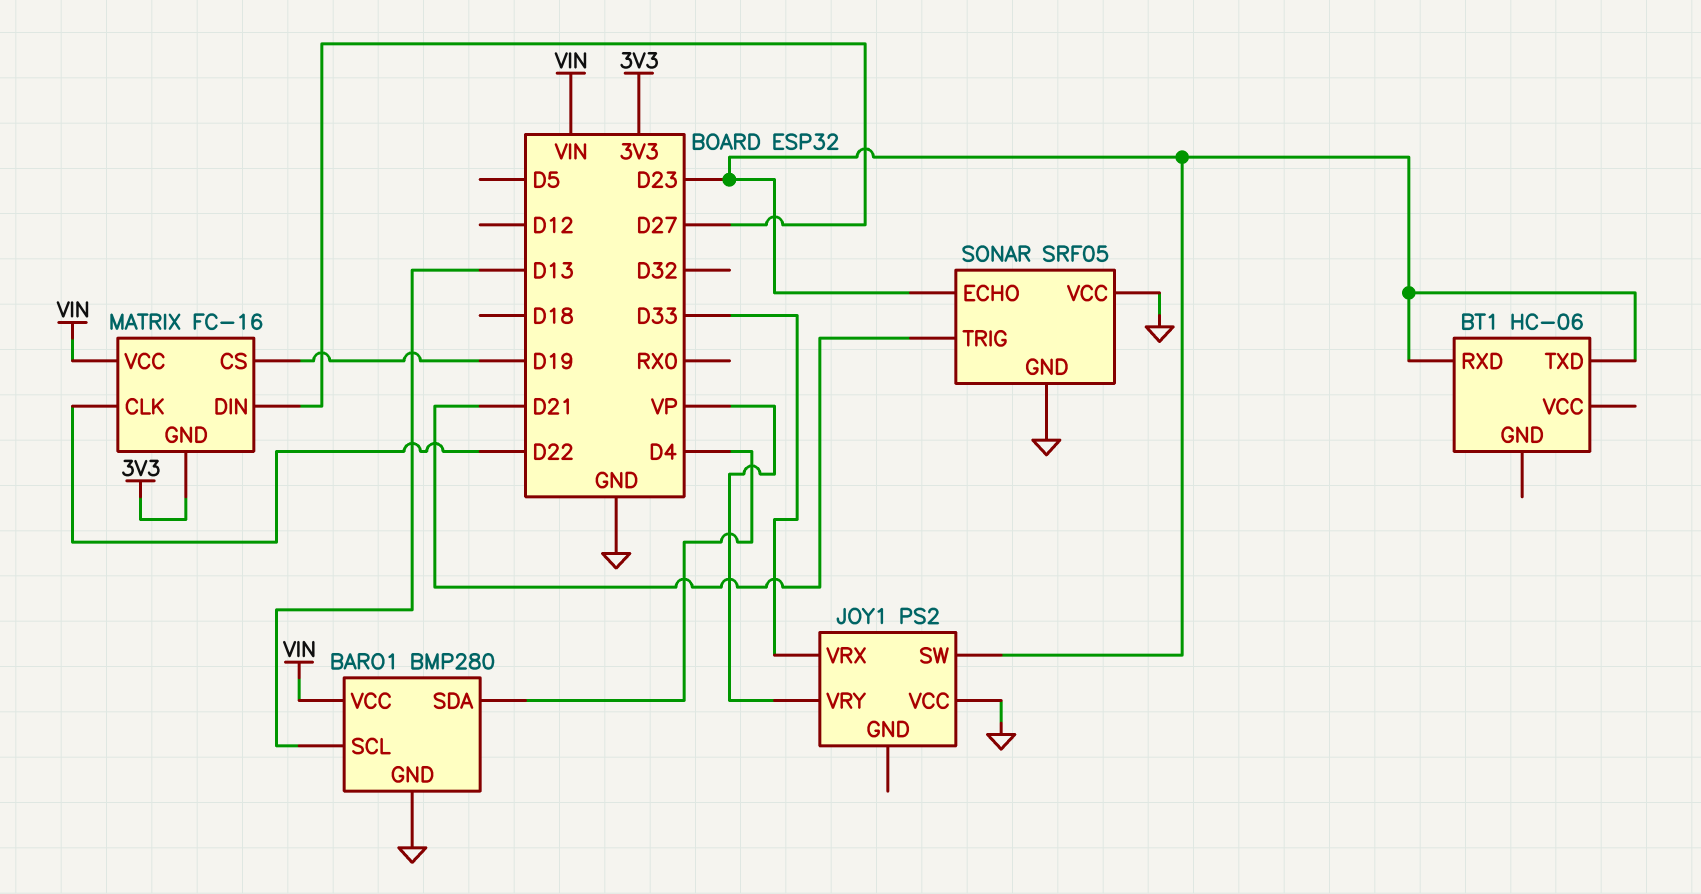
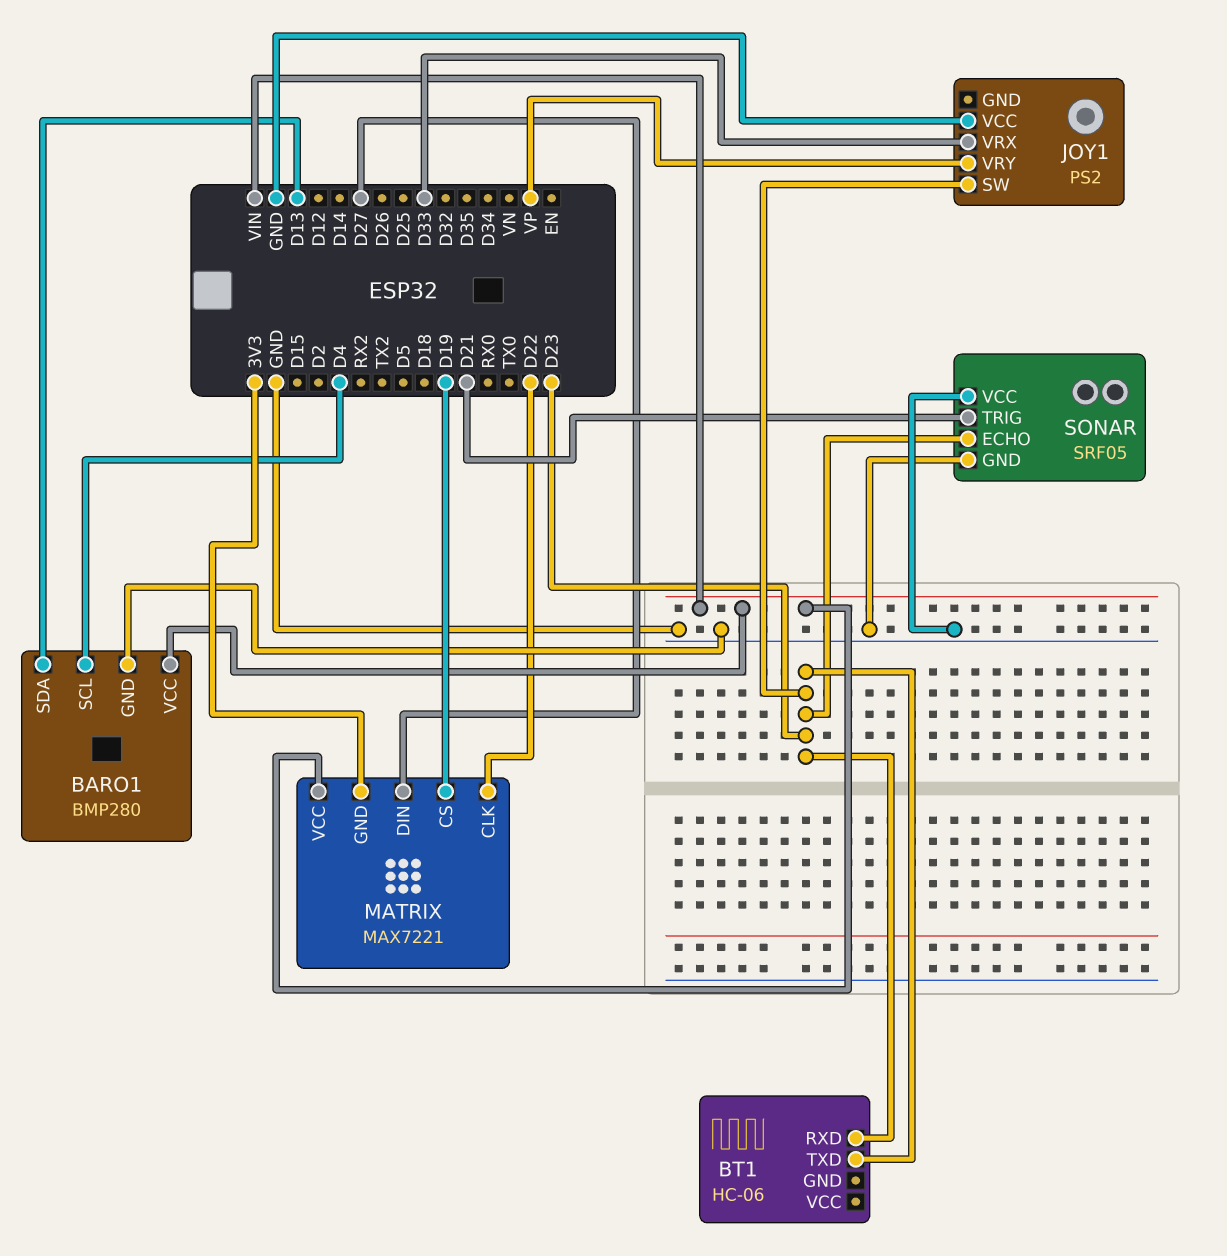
BARO1 pin SCL: D13 -> D4
BARO1 pin SDA: D4 -> D13
MATRIX: FC-16 -> MAX7221

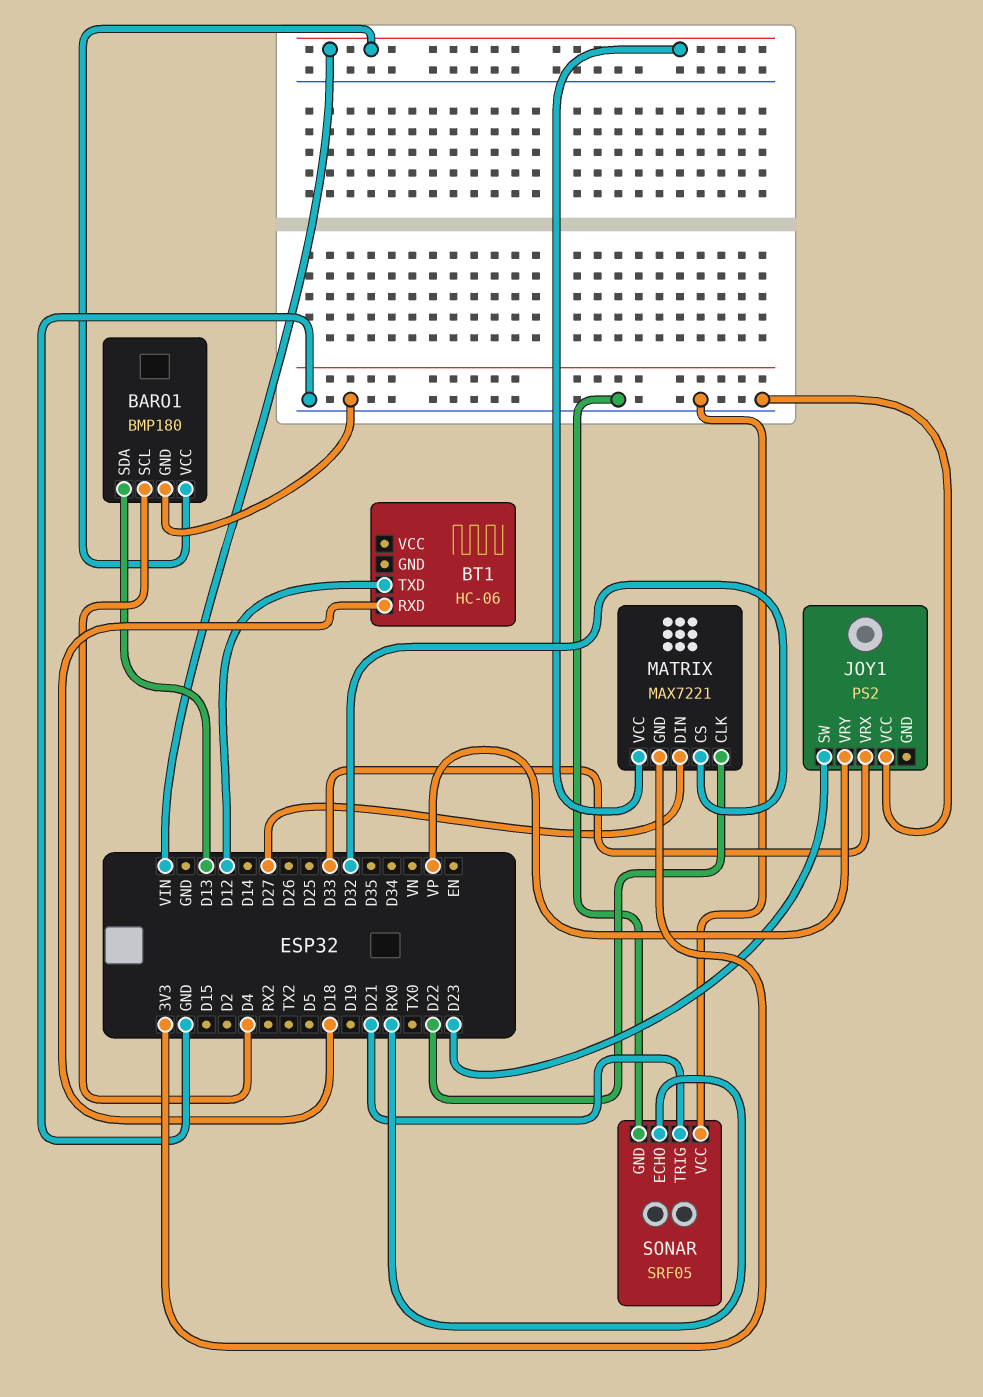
BARO1: BMP280 -> BMP180
BT1 pin RXD: D23 -> D18
BT1 pin TXD: D23 -> D12
MATRIX pin CS: D19 -> D32
SONAR pin ECHO: D23 -> RX0

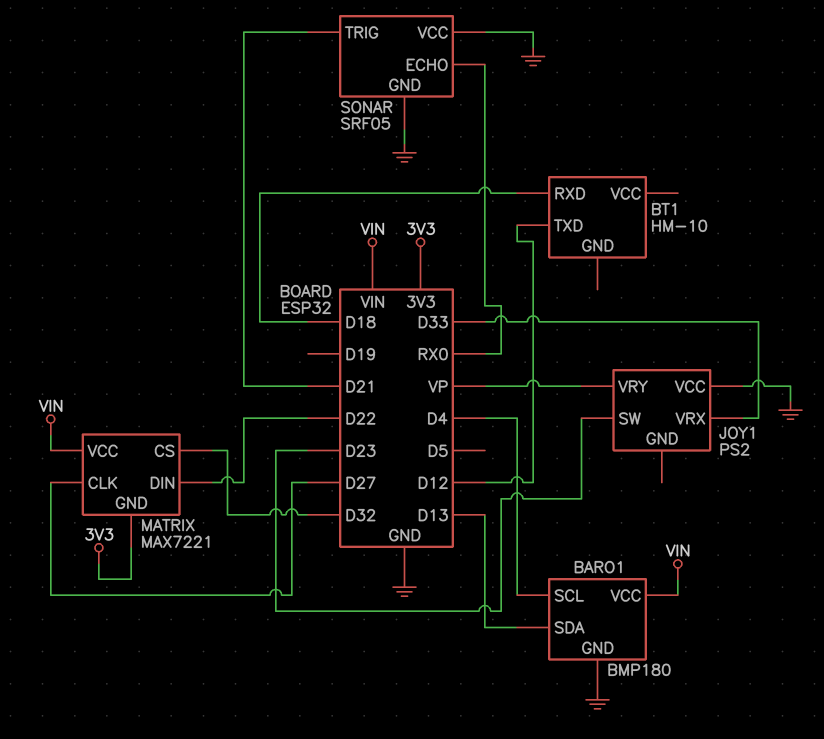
BT1: HC-06 -> HM-10
MATRIX pin CLK: D22 -> D27
MATRIX pin DIN: D27 -> D22

